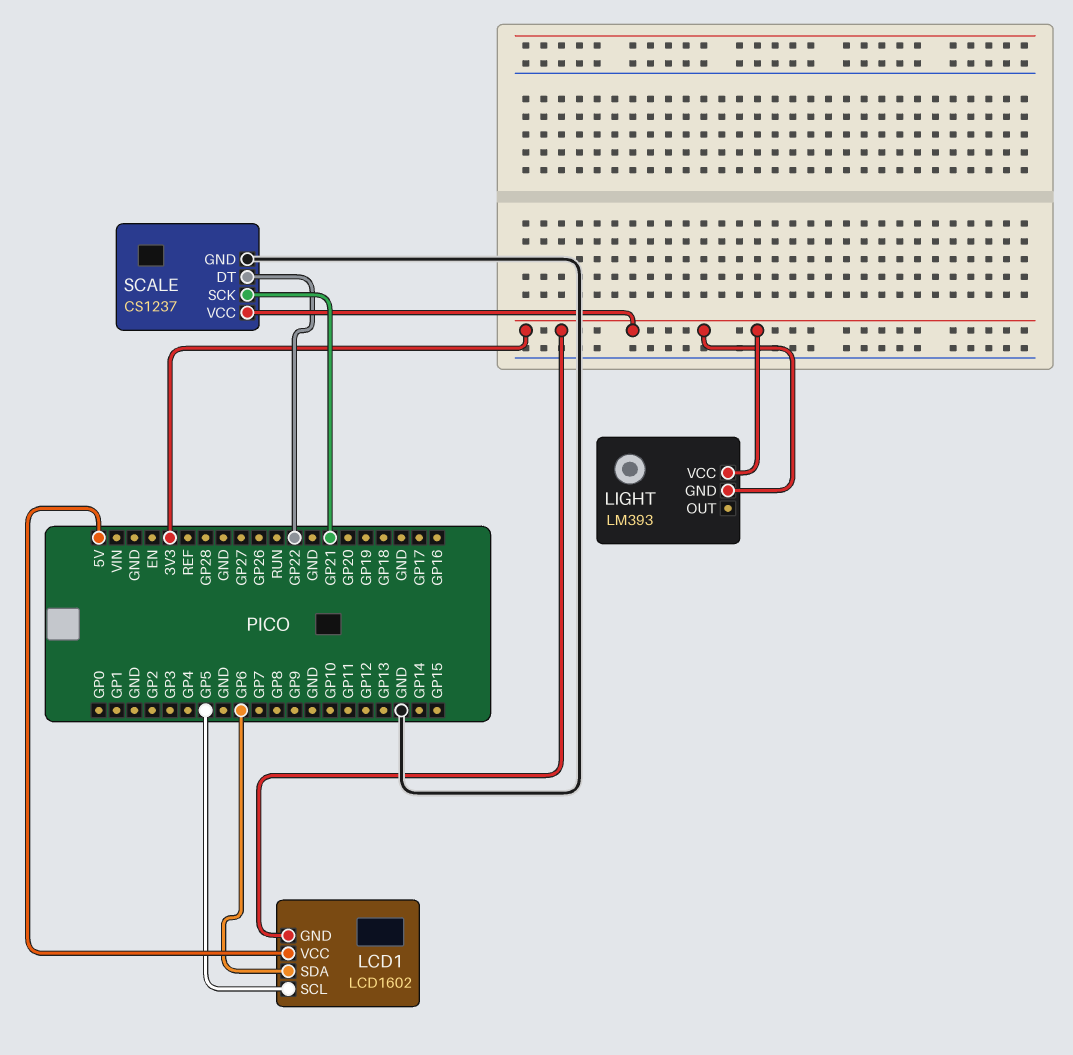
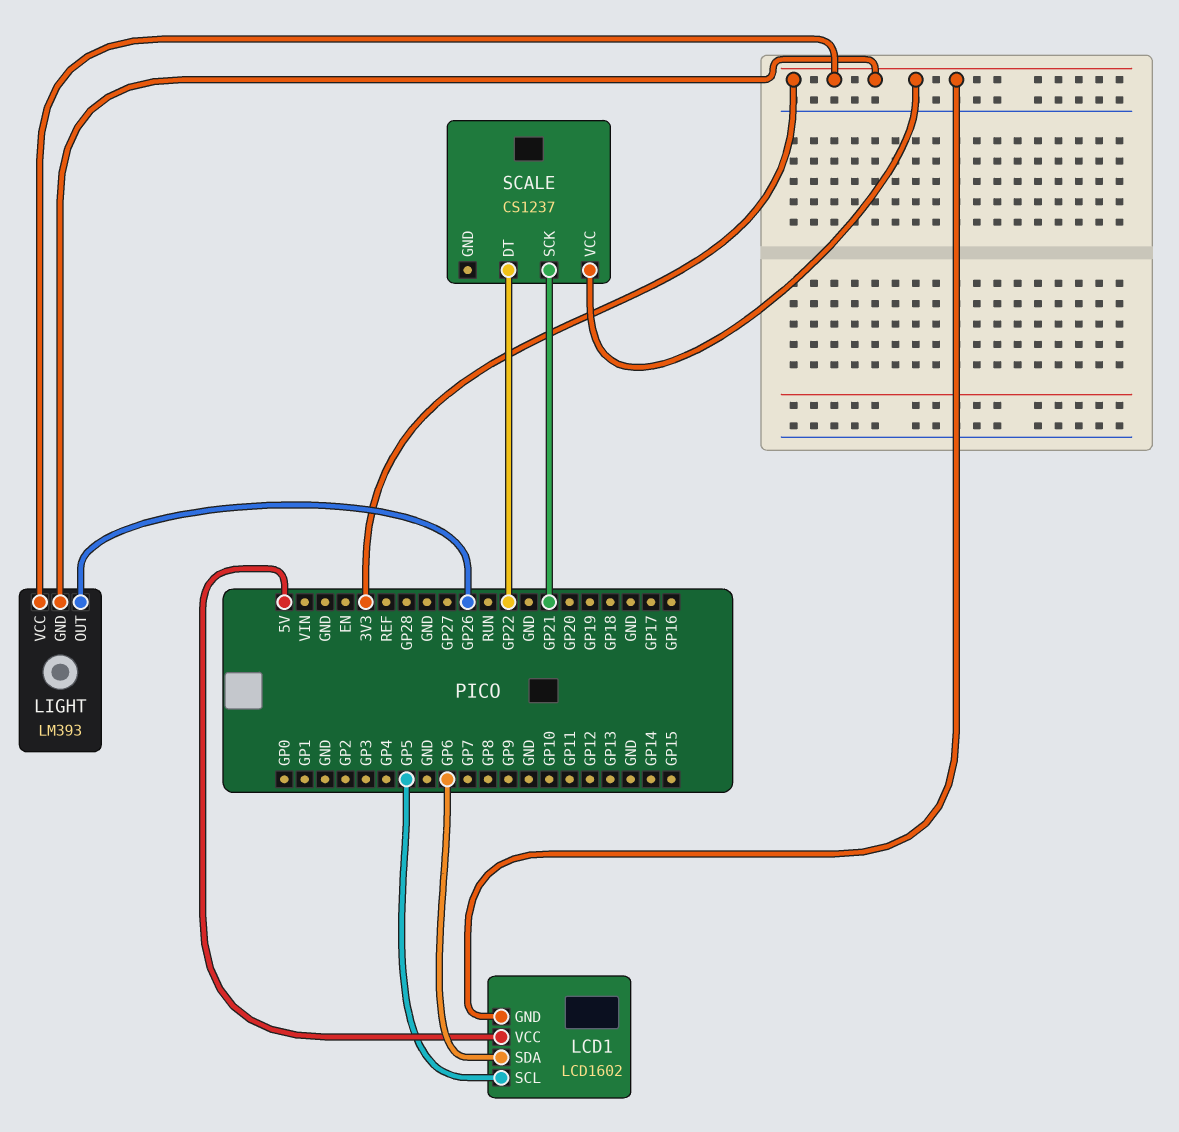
LIGHT pin OUT: none -> GP26
SCALE pin GND: GND -> none

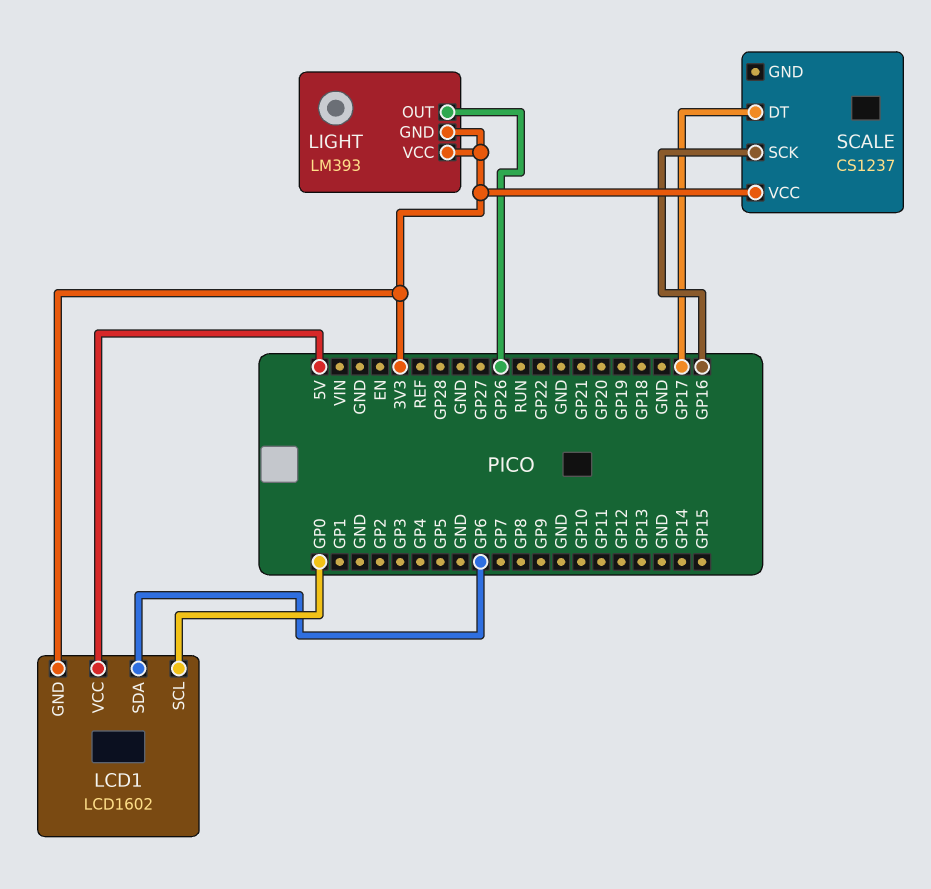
LCD1 pin SCL: GP5 -> GP0
SCALE pin DT: GP22 -> GP17
SCALE pin SCK: GP21 -> GP16

